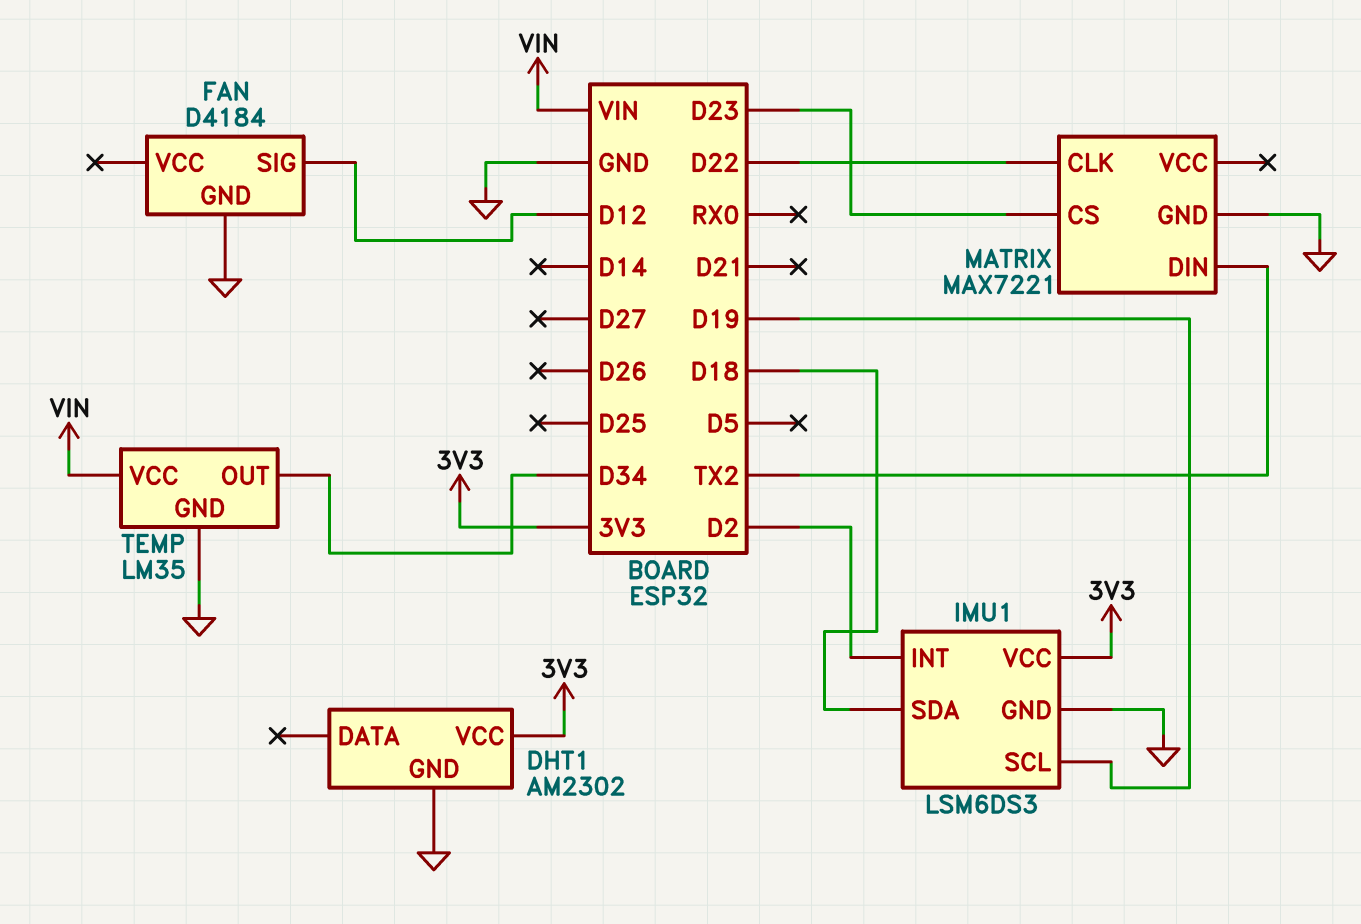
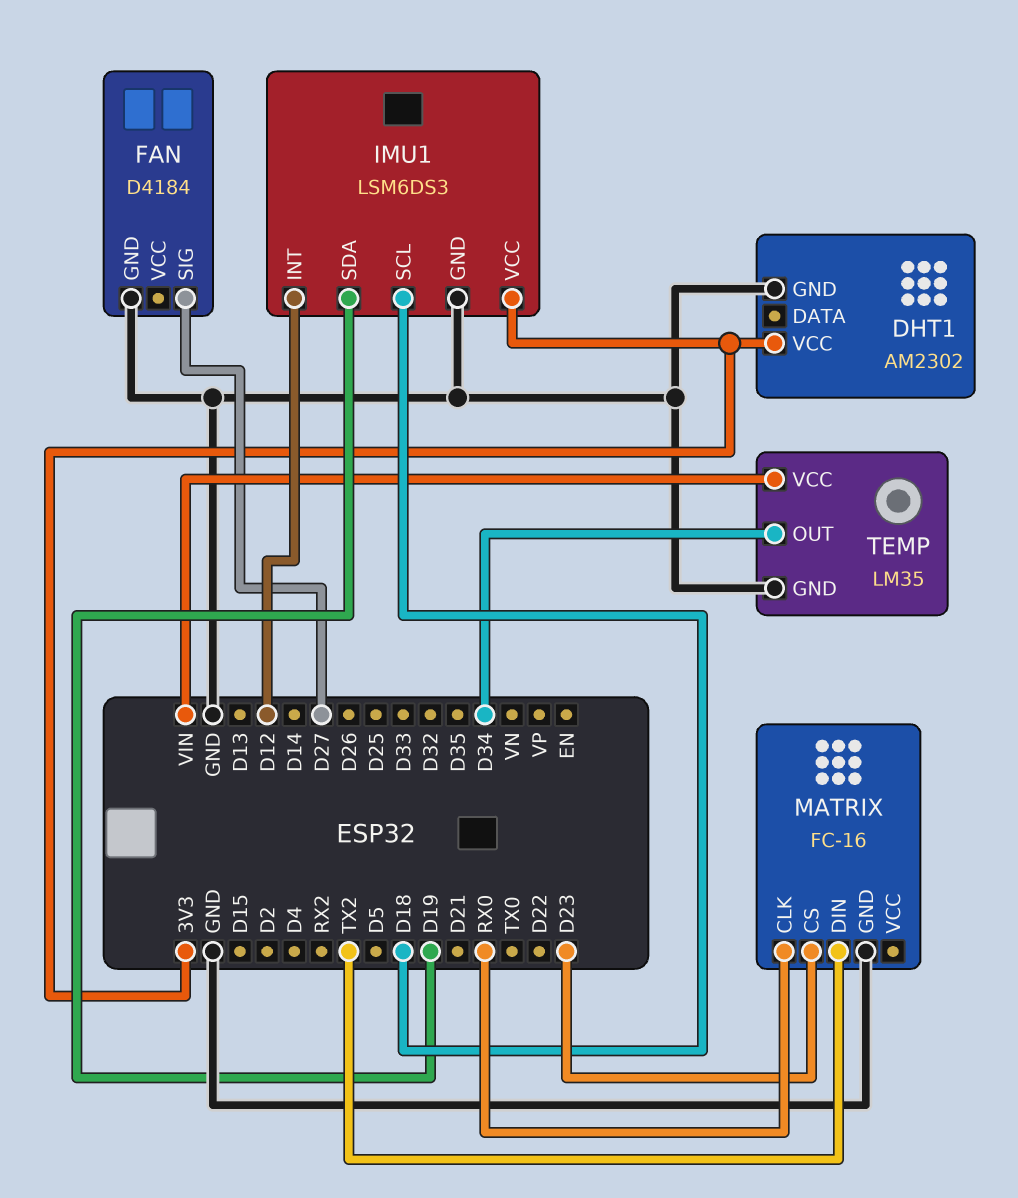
FAN pin SIG: D12 -> D27
IMU1 pin INT: D2 -> D12
IMU1 pin SCL: D19 -> D18
IMU1 pin SDA: D18 -> D19
MATRIX: MAX7221 -> FC-16
MATRIX pin CLK: D22 -> RX0

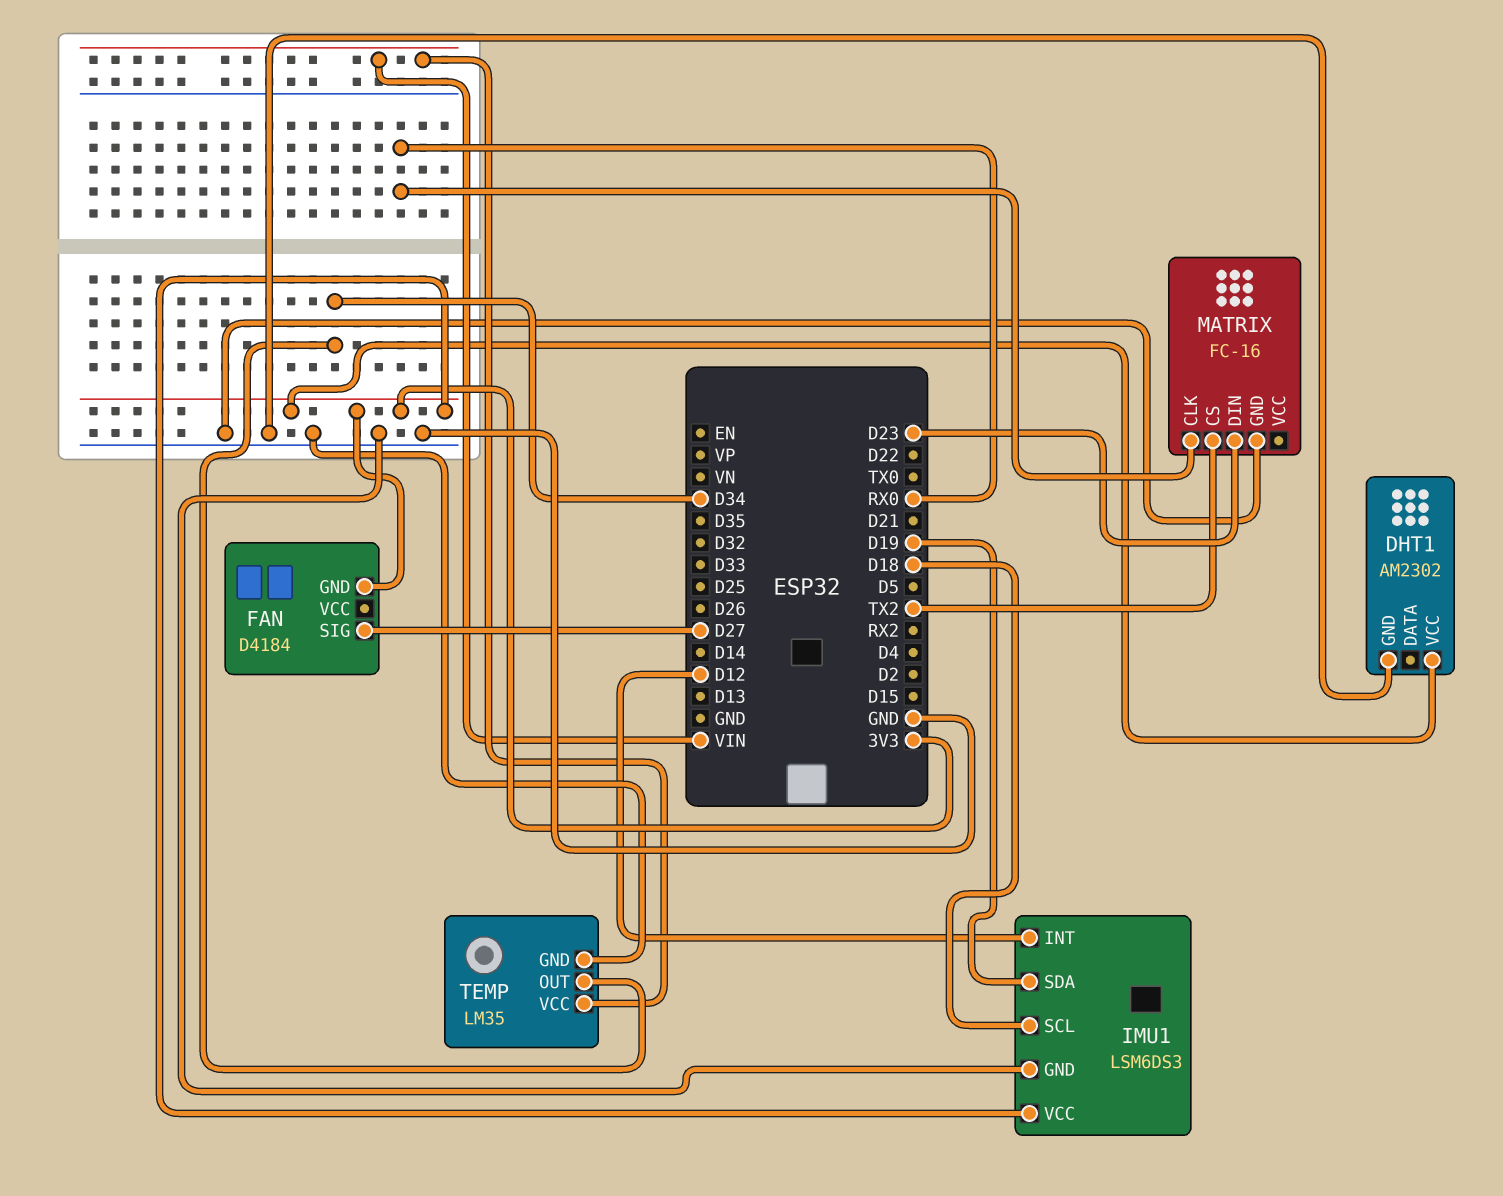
FAN pin GND: GND -> 3V3
MATRIX pin CS: D23 -> TX2
MATRIX pin DIN: TX2 -> D23

